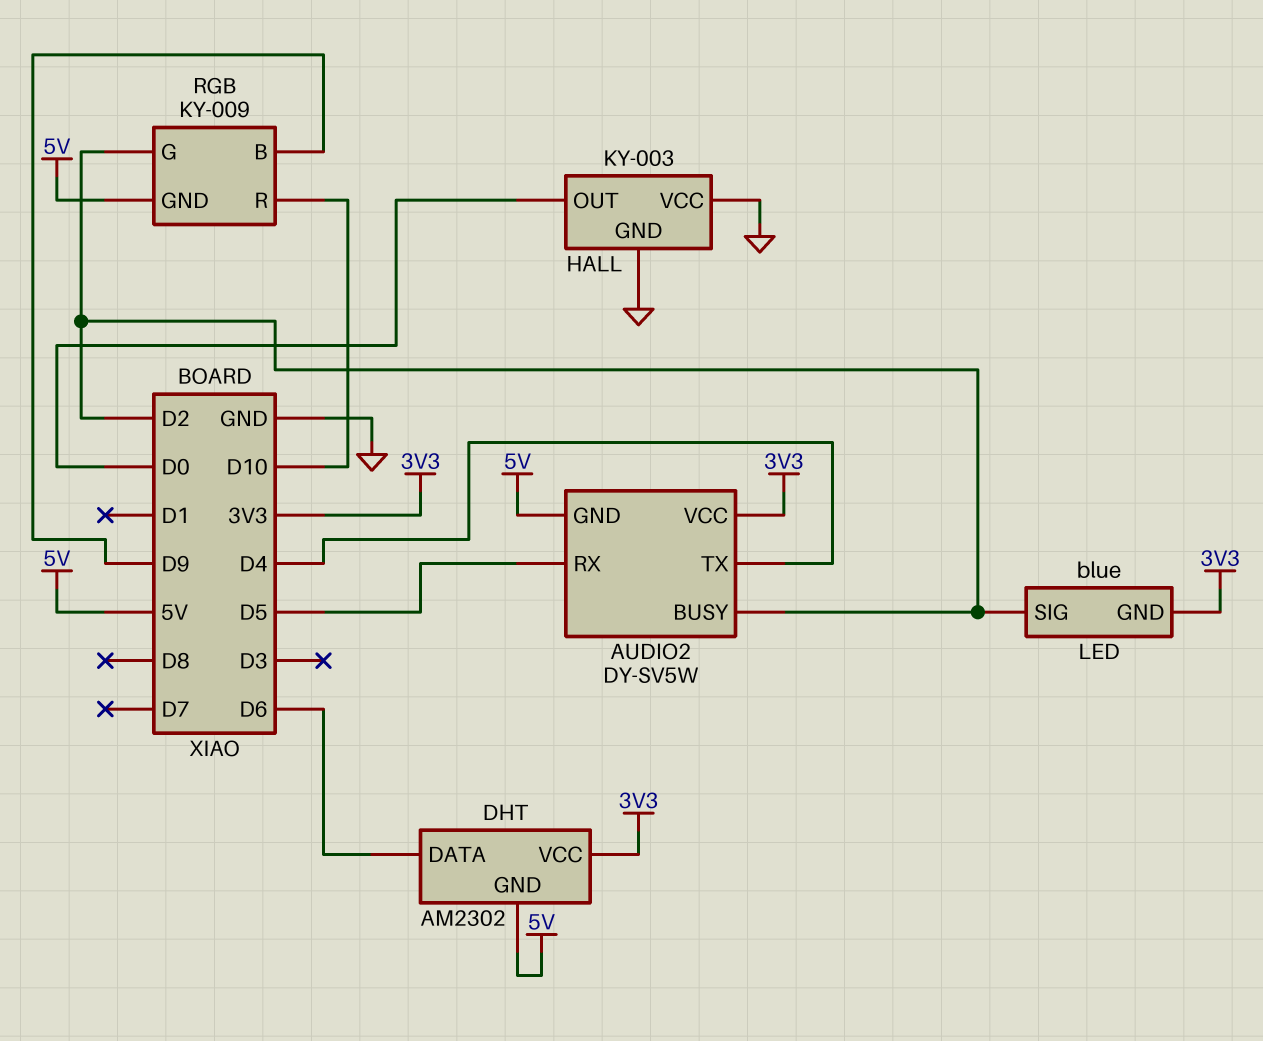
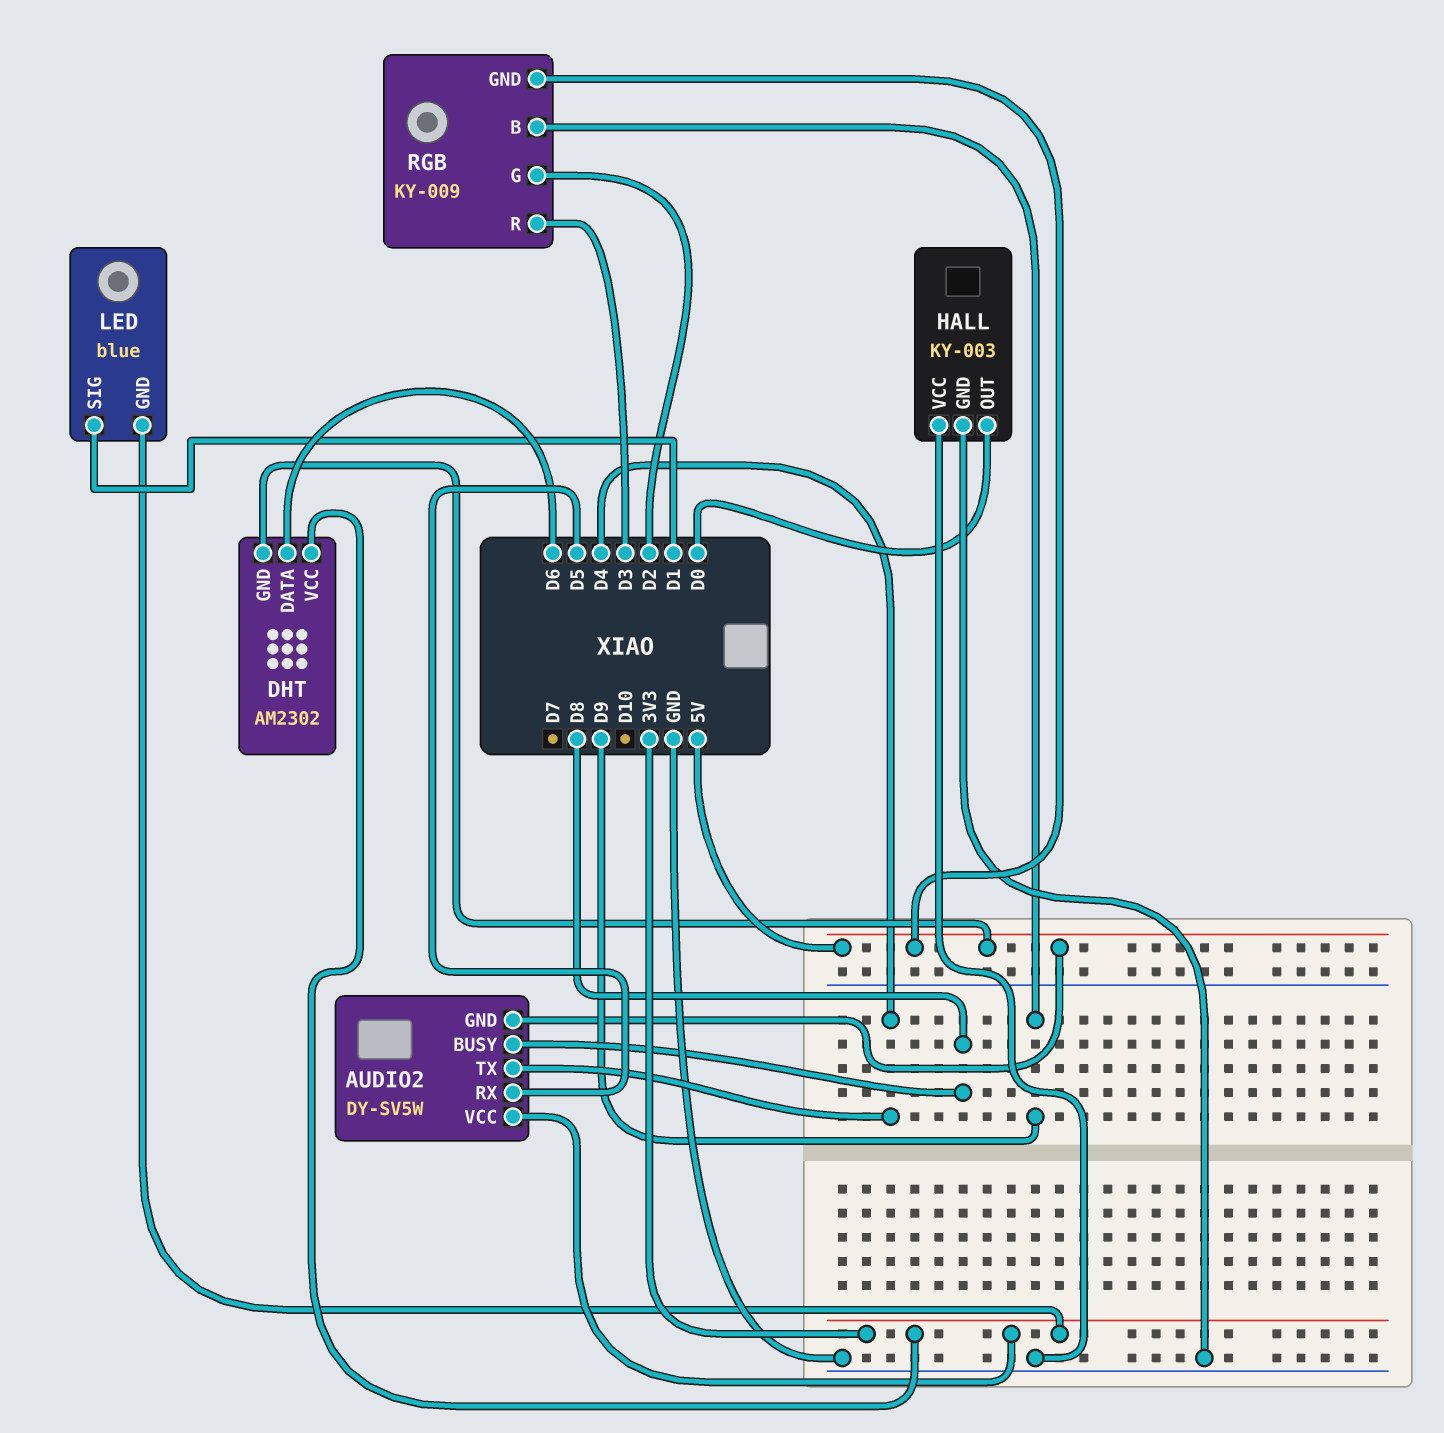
AUDIO2 pin BUSY: D2 -> D8
LED pin SIG: D2 -> D1
RGB pin R: D10 -> D3

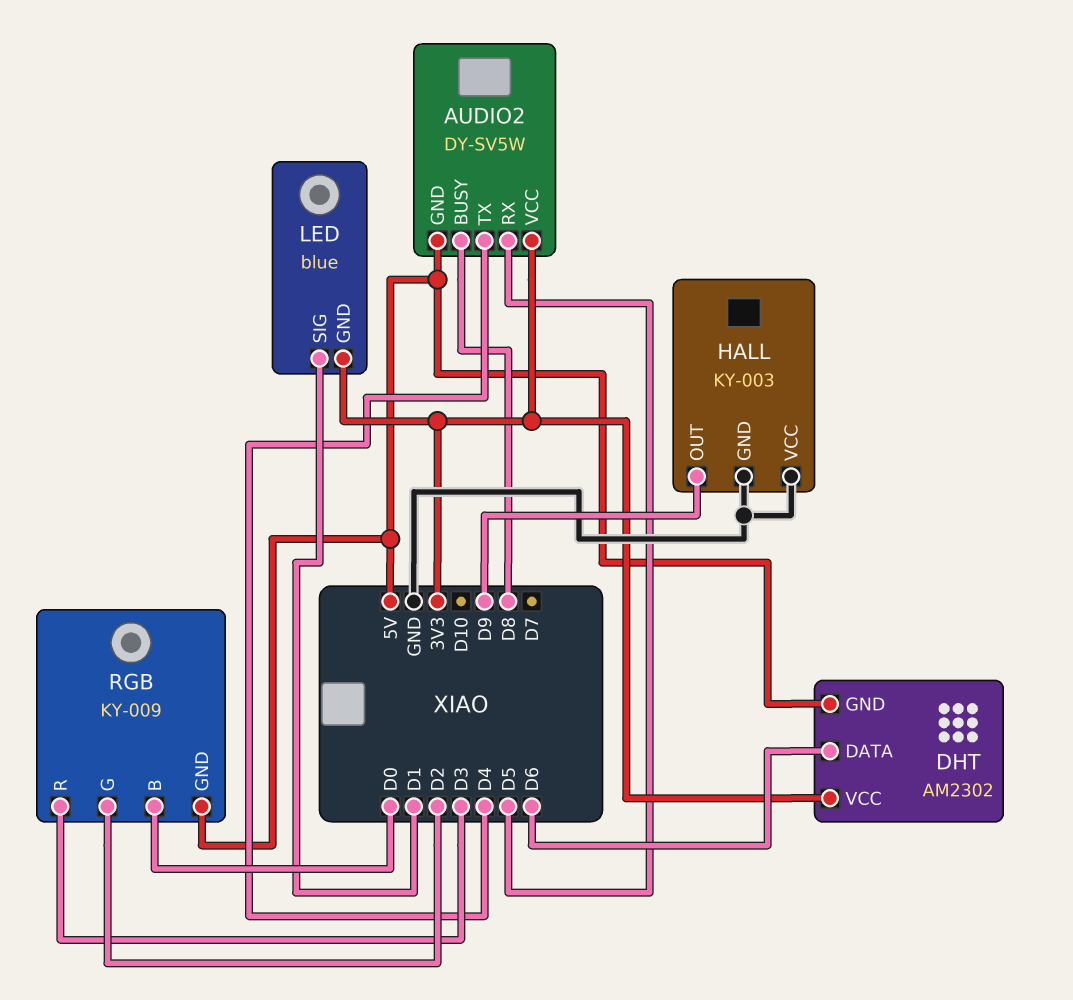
HALL pin OUT: D0 -> D9
RGB pin B: D9 -> D0

